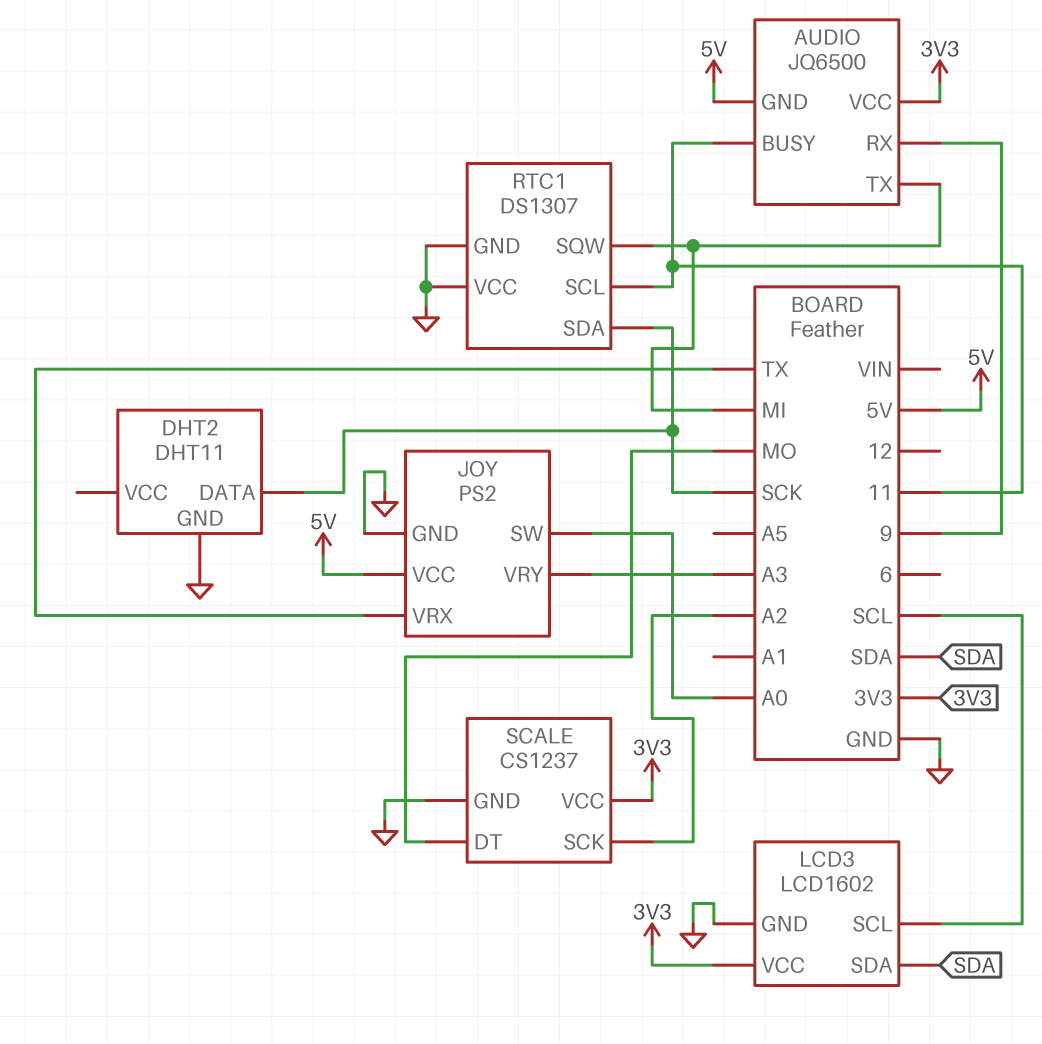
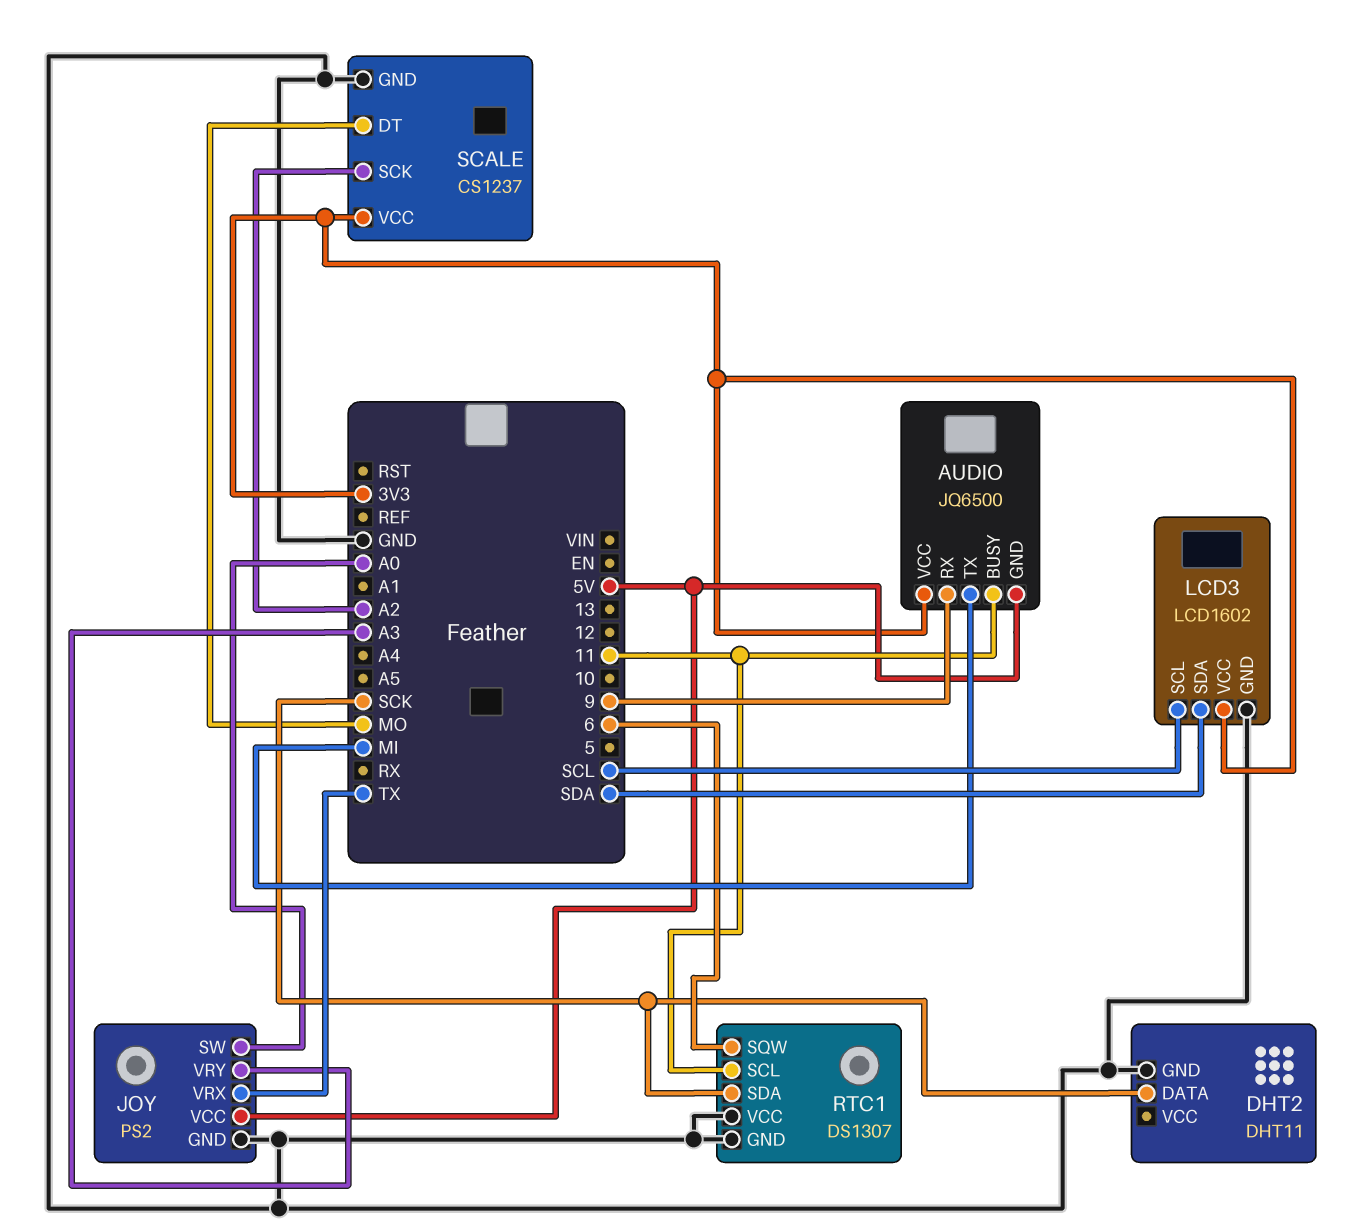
RTC1 pin SQW: MI -> 6

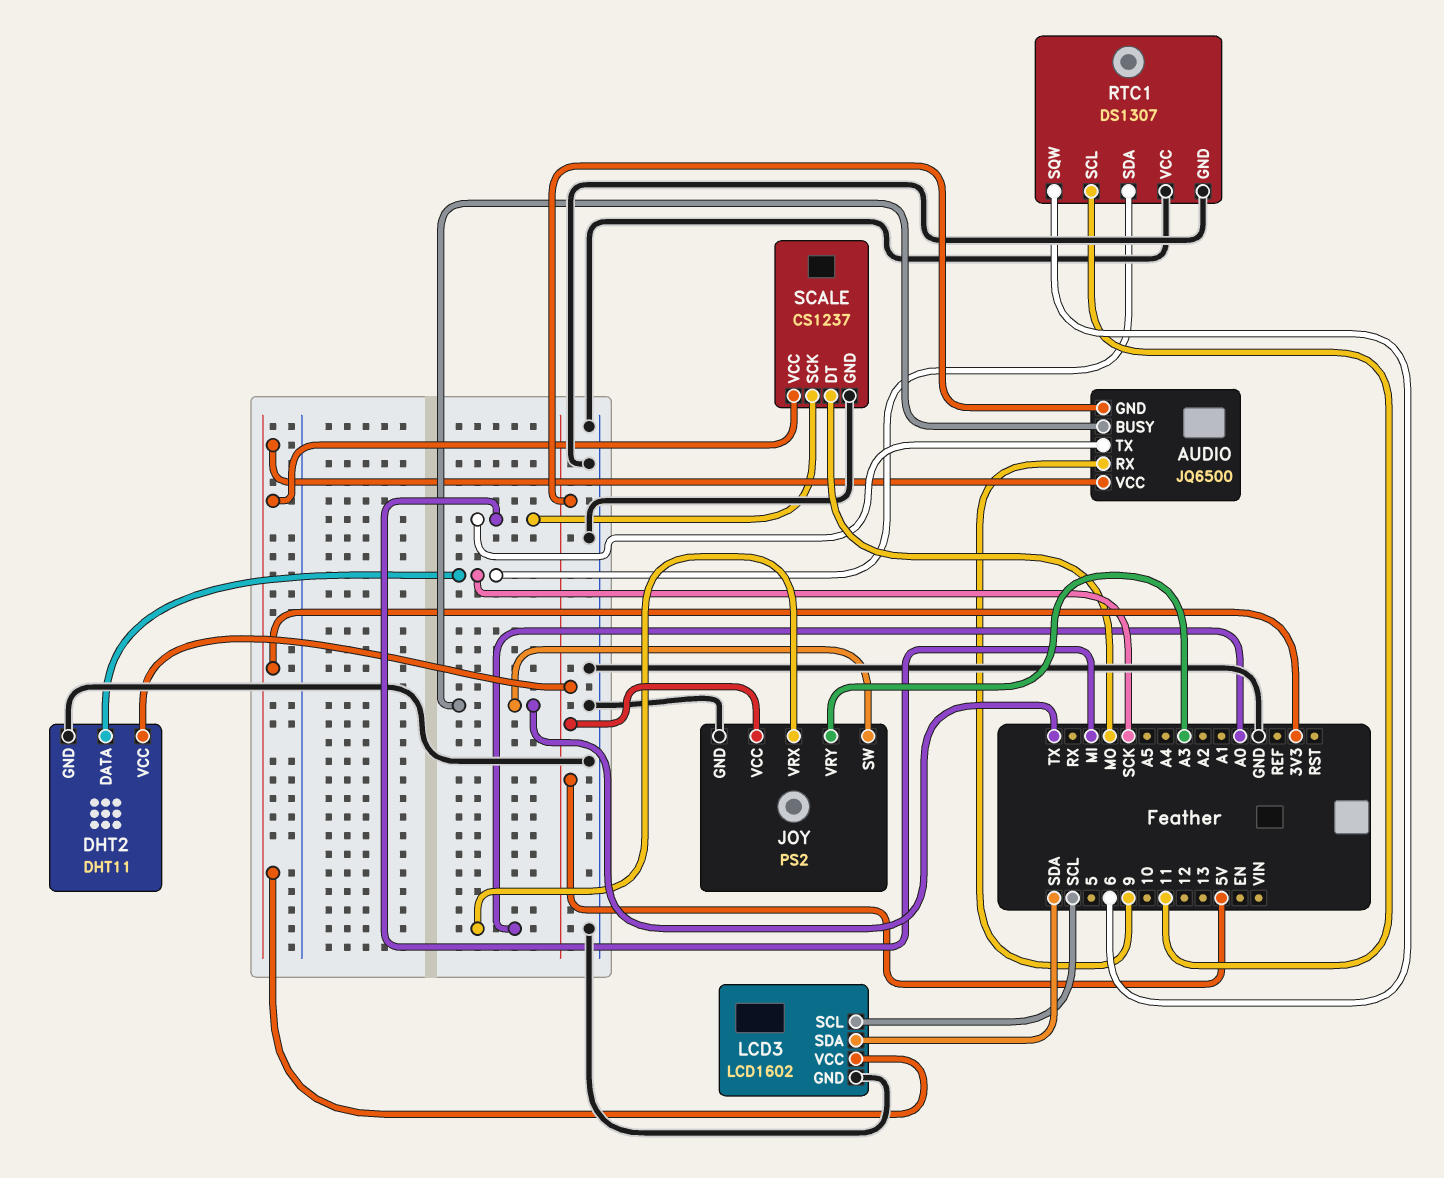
AUDIO pin BUSY: 11 -> TX
DHT2 pin VCC: none -> 5V
JOY pin SW: A0 -> TX
JOY pin VRX: TX -> A0
SCALE pin SCK: A2 -> MI

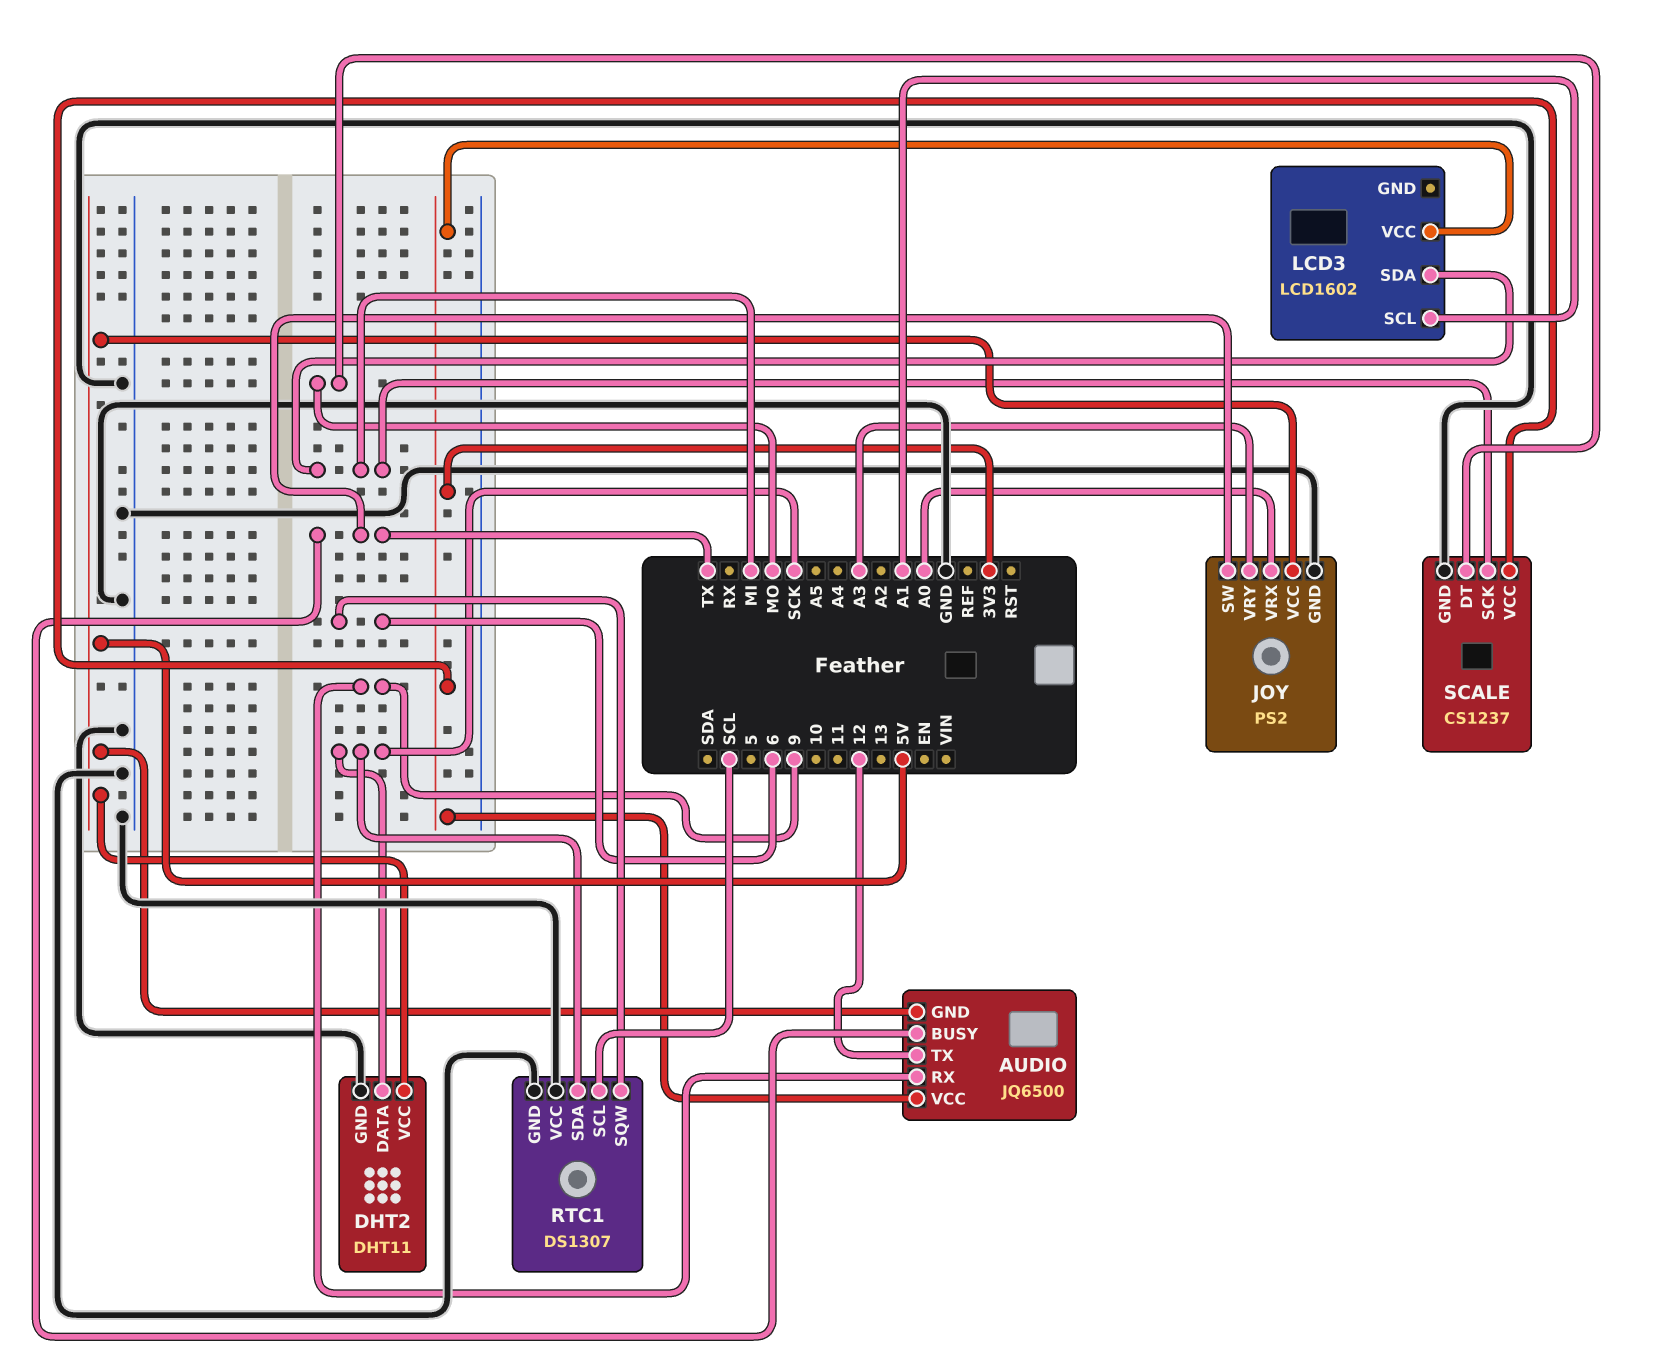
AUDIO pin TX: MI -> 12
LCD3 pin GND: GND -> none
LCD3 pin SCL: SCL -> A1
LCD3 pin SDA: SDA -> MI
RTC1 pin SCL: 11 -> SCL

